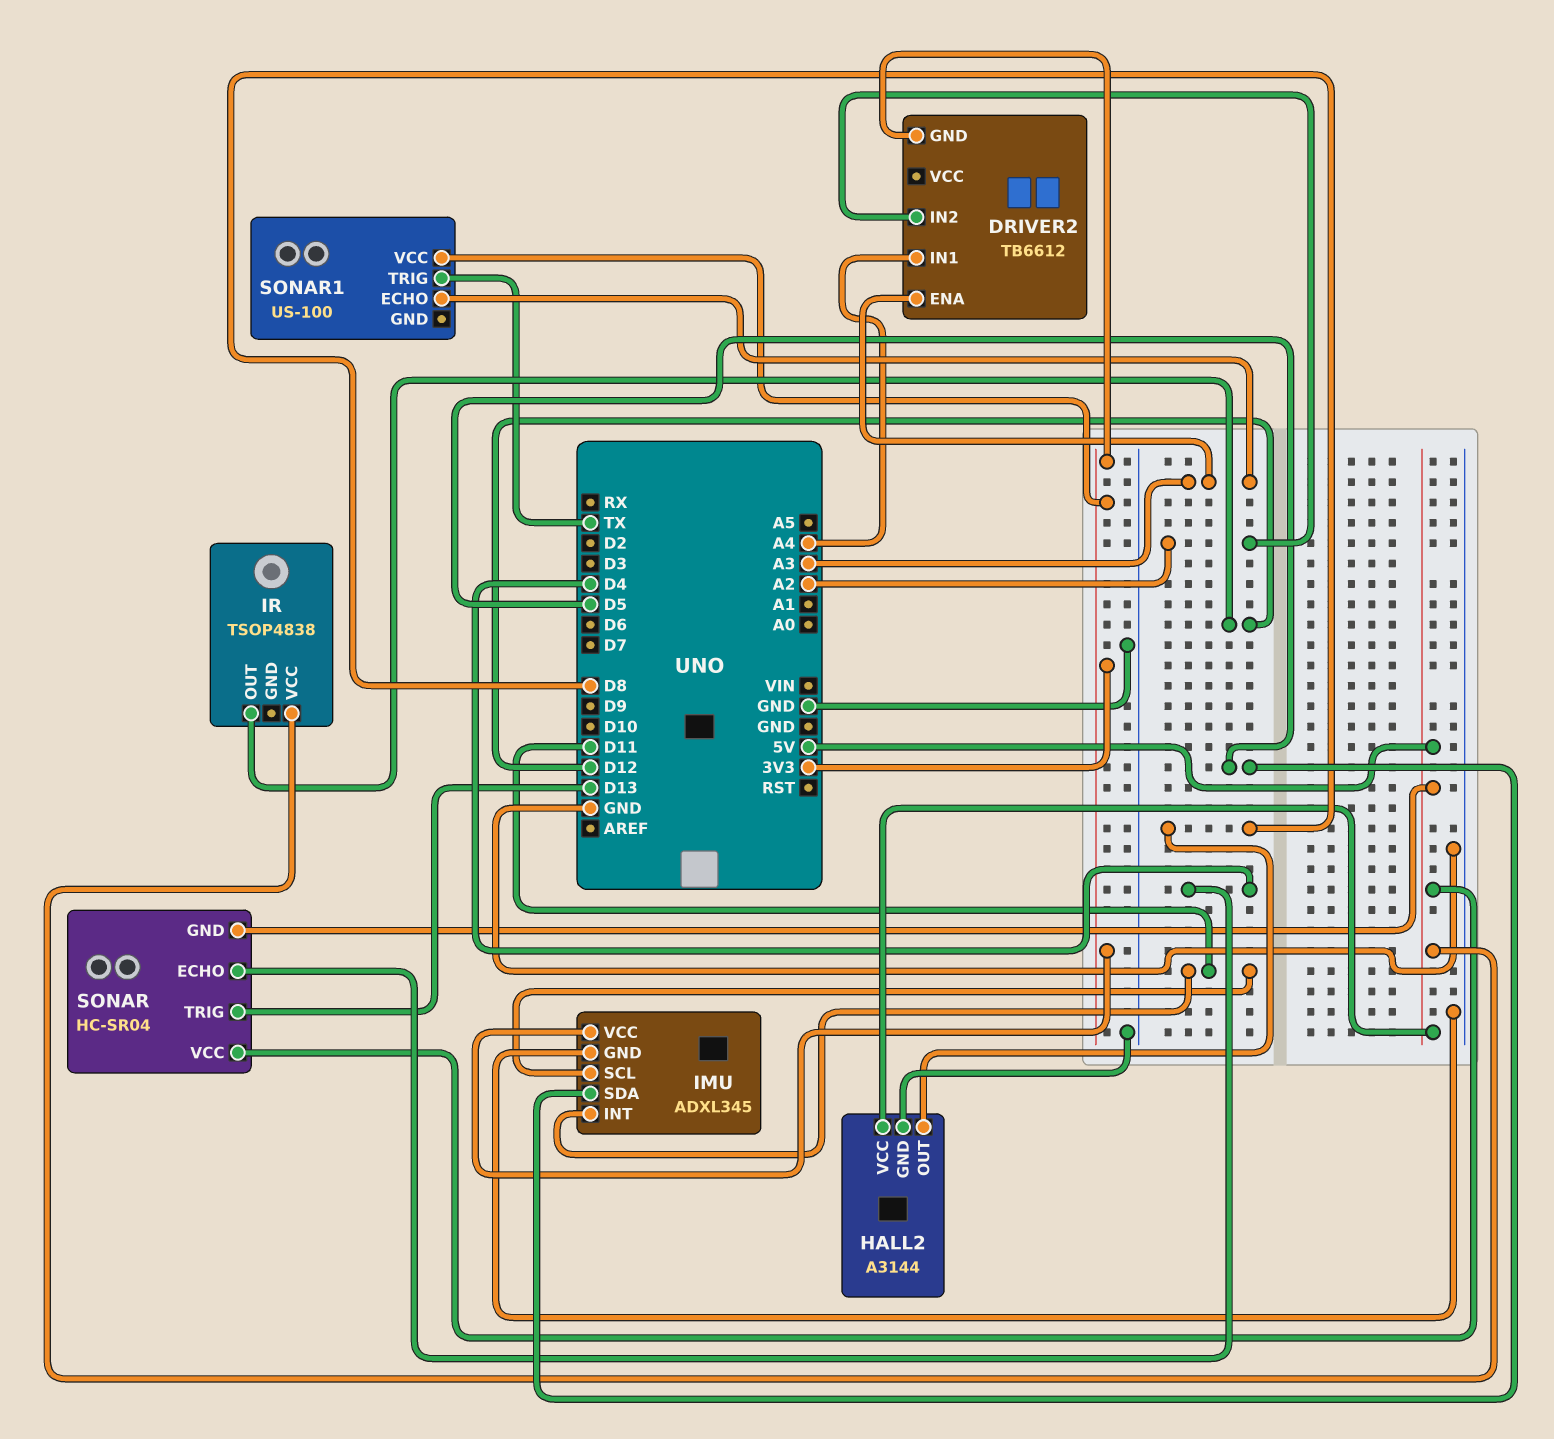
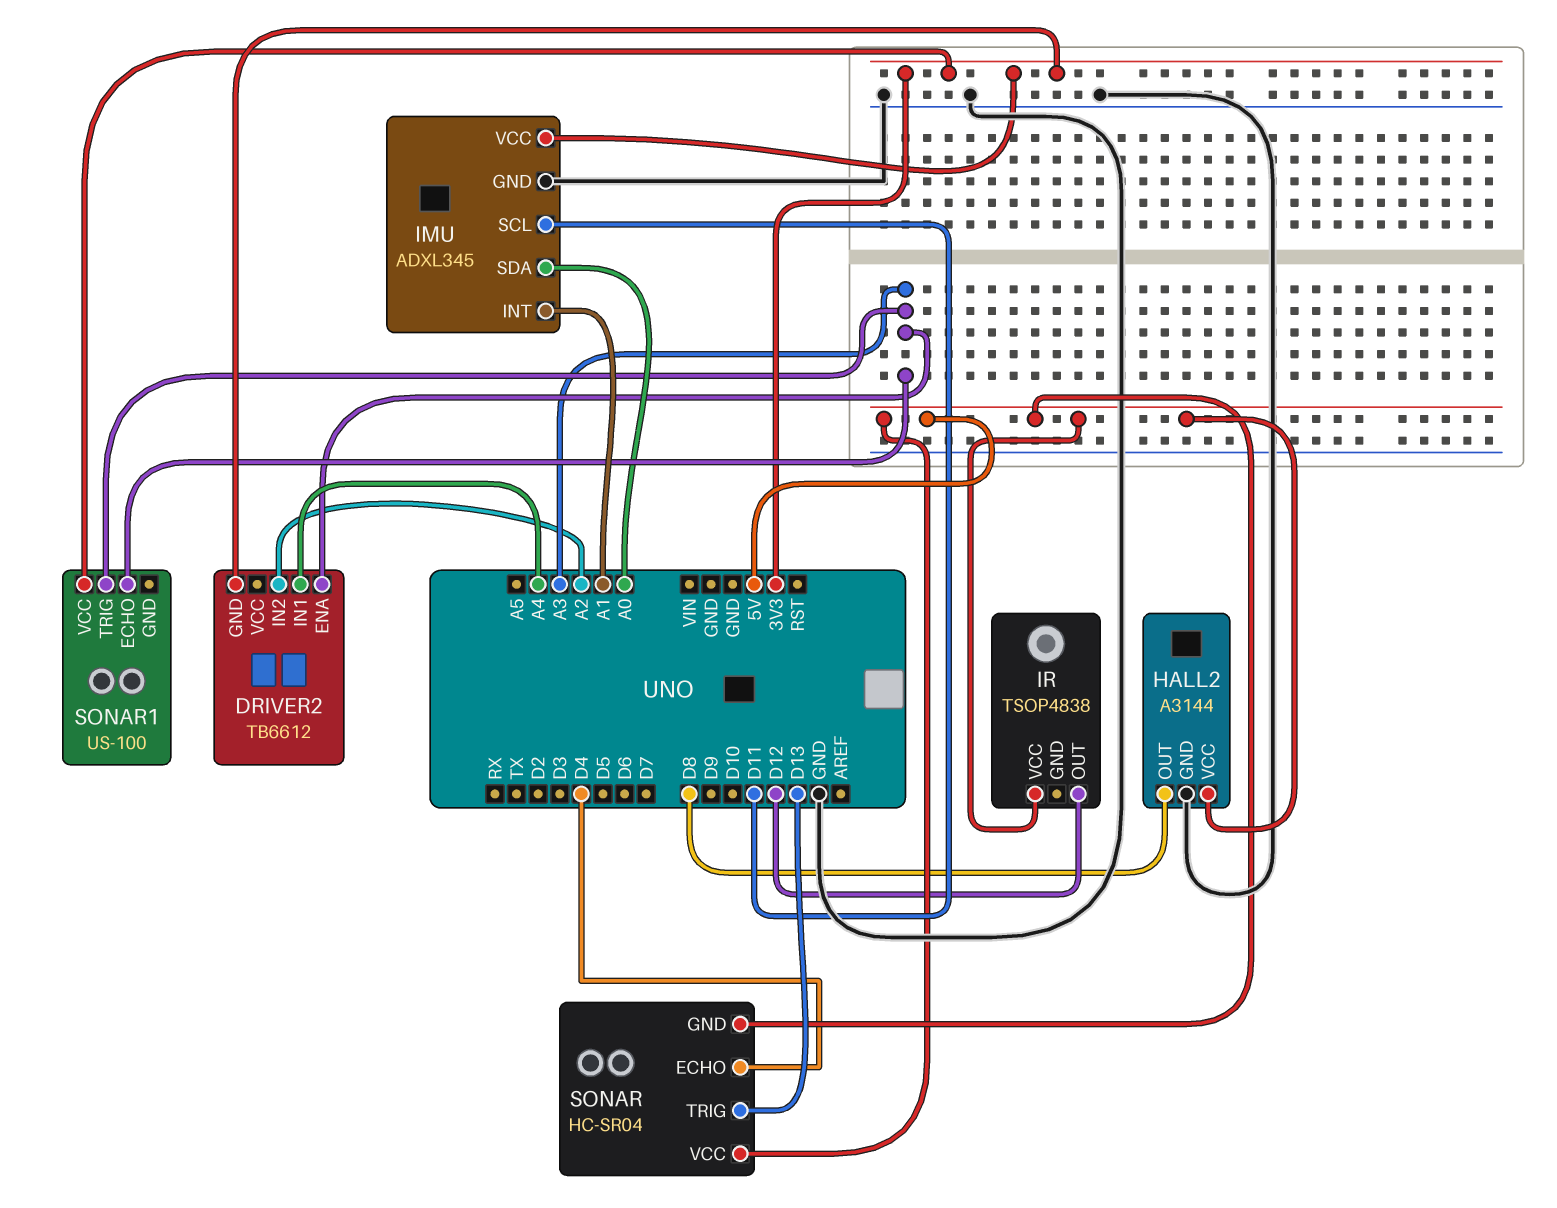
IMU pin INT: D11 -> A1
IMU pin SDA: D5 -> A0
SONAR1 pin TRIG: TX -> A3

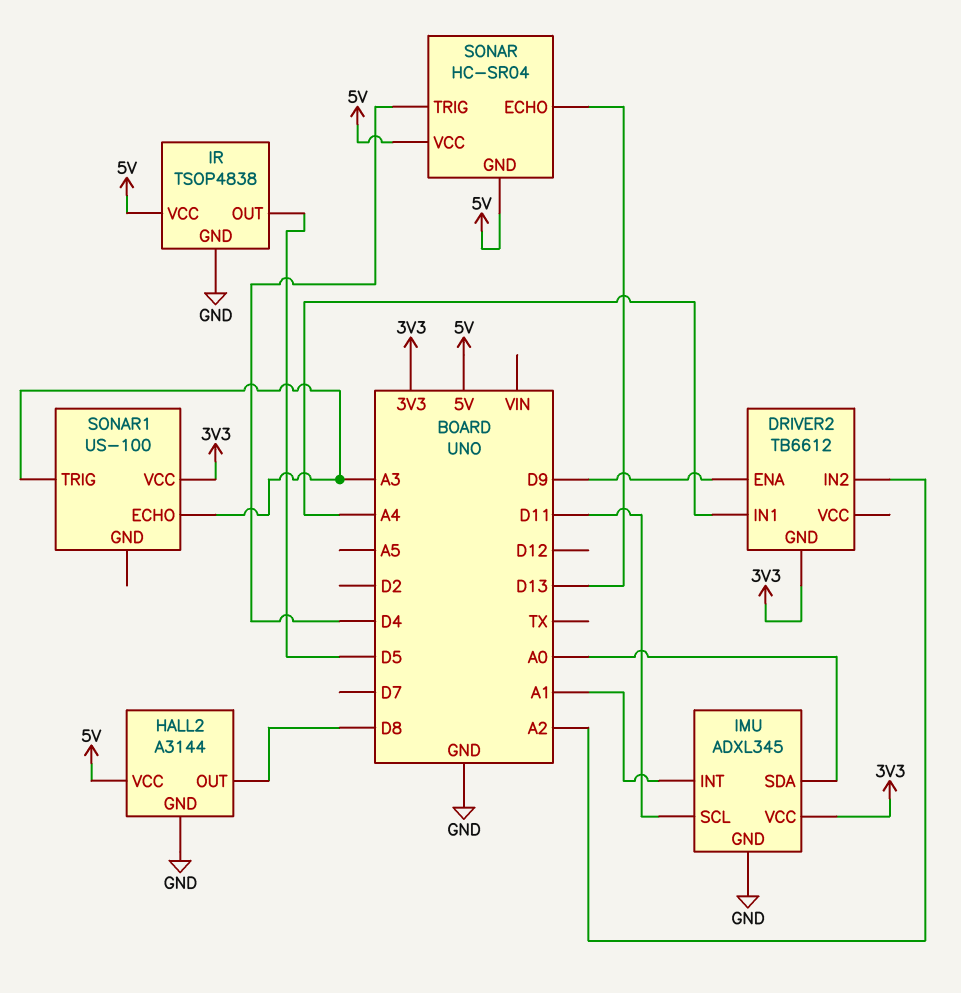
DRIVER2 pin ENA: A3 -> D9
IR pin GND: none -> GND
IR pin OUT: D12 -> D5
SONAR pin ECHO: D4 -> D13
SONAR pin TRIG: D13 -> D4

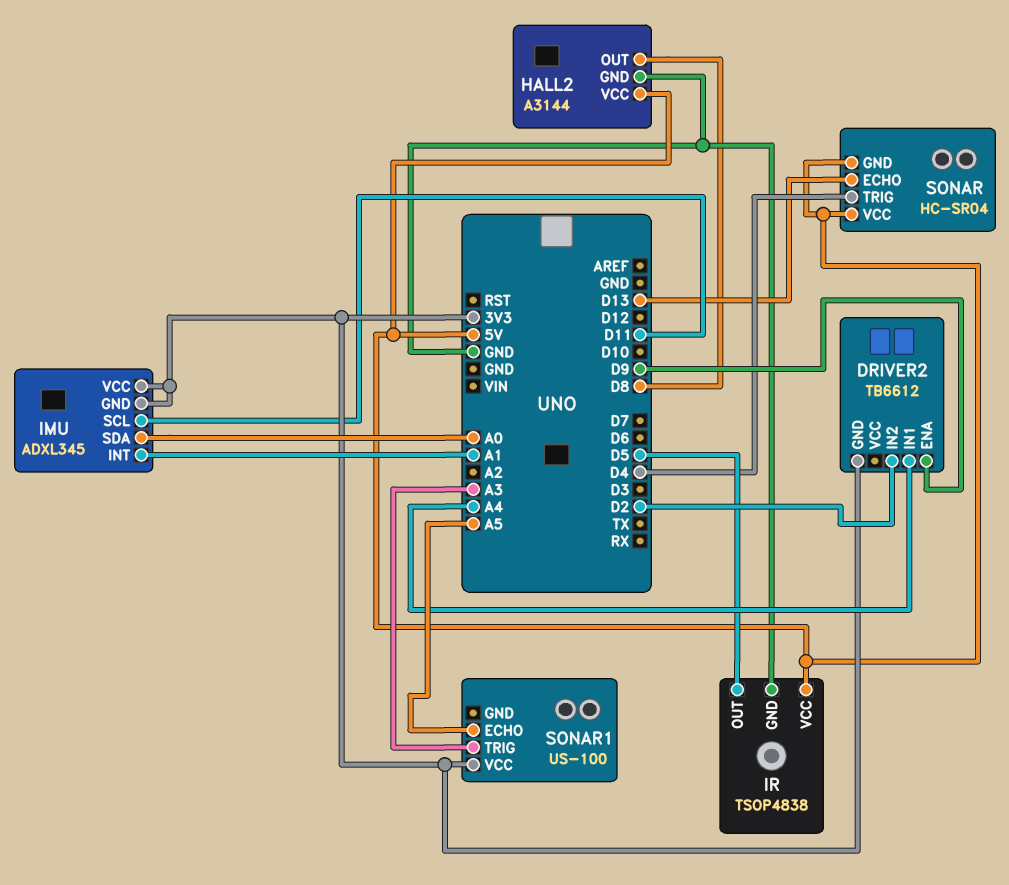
DRIVER2 pin IN2: A2 -> D2
IMU pin GND: GND -> 3V3
SONAR1 pin ECHO: A3 -> A5

